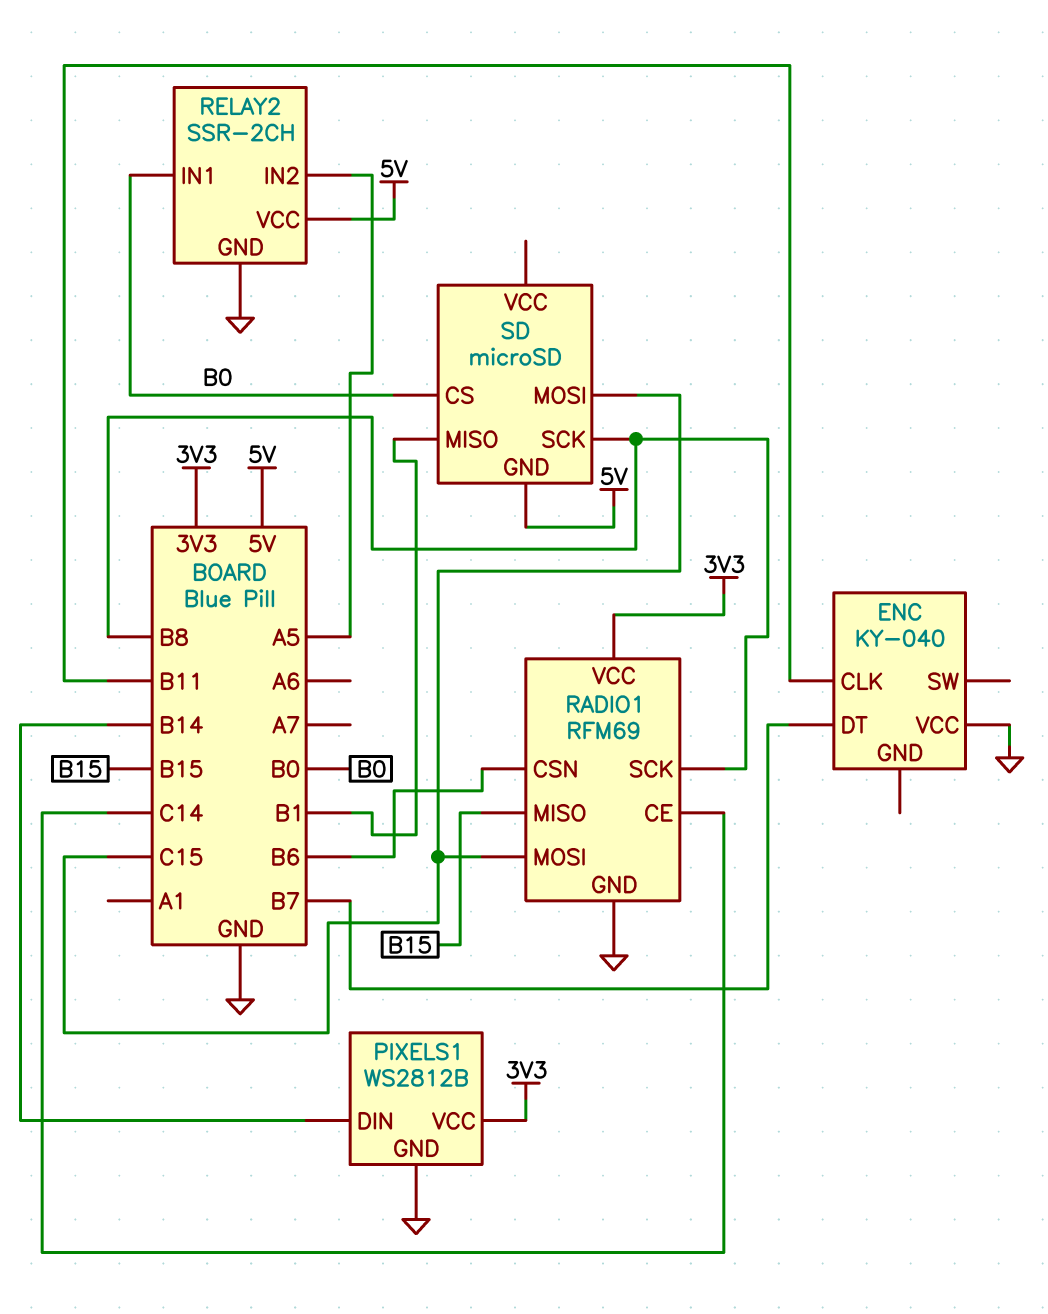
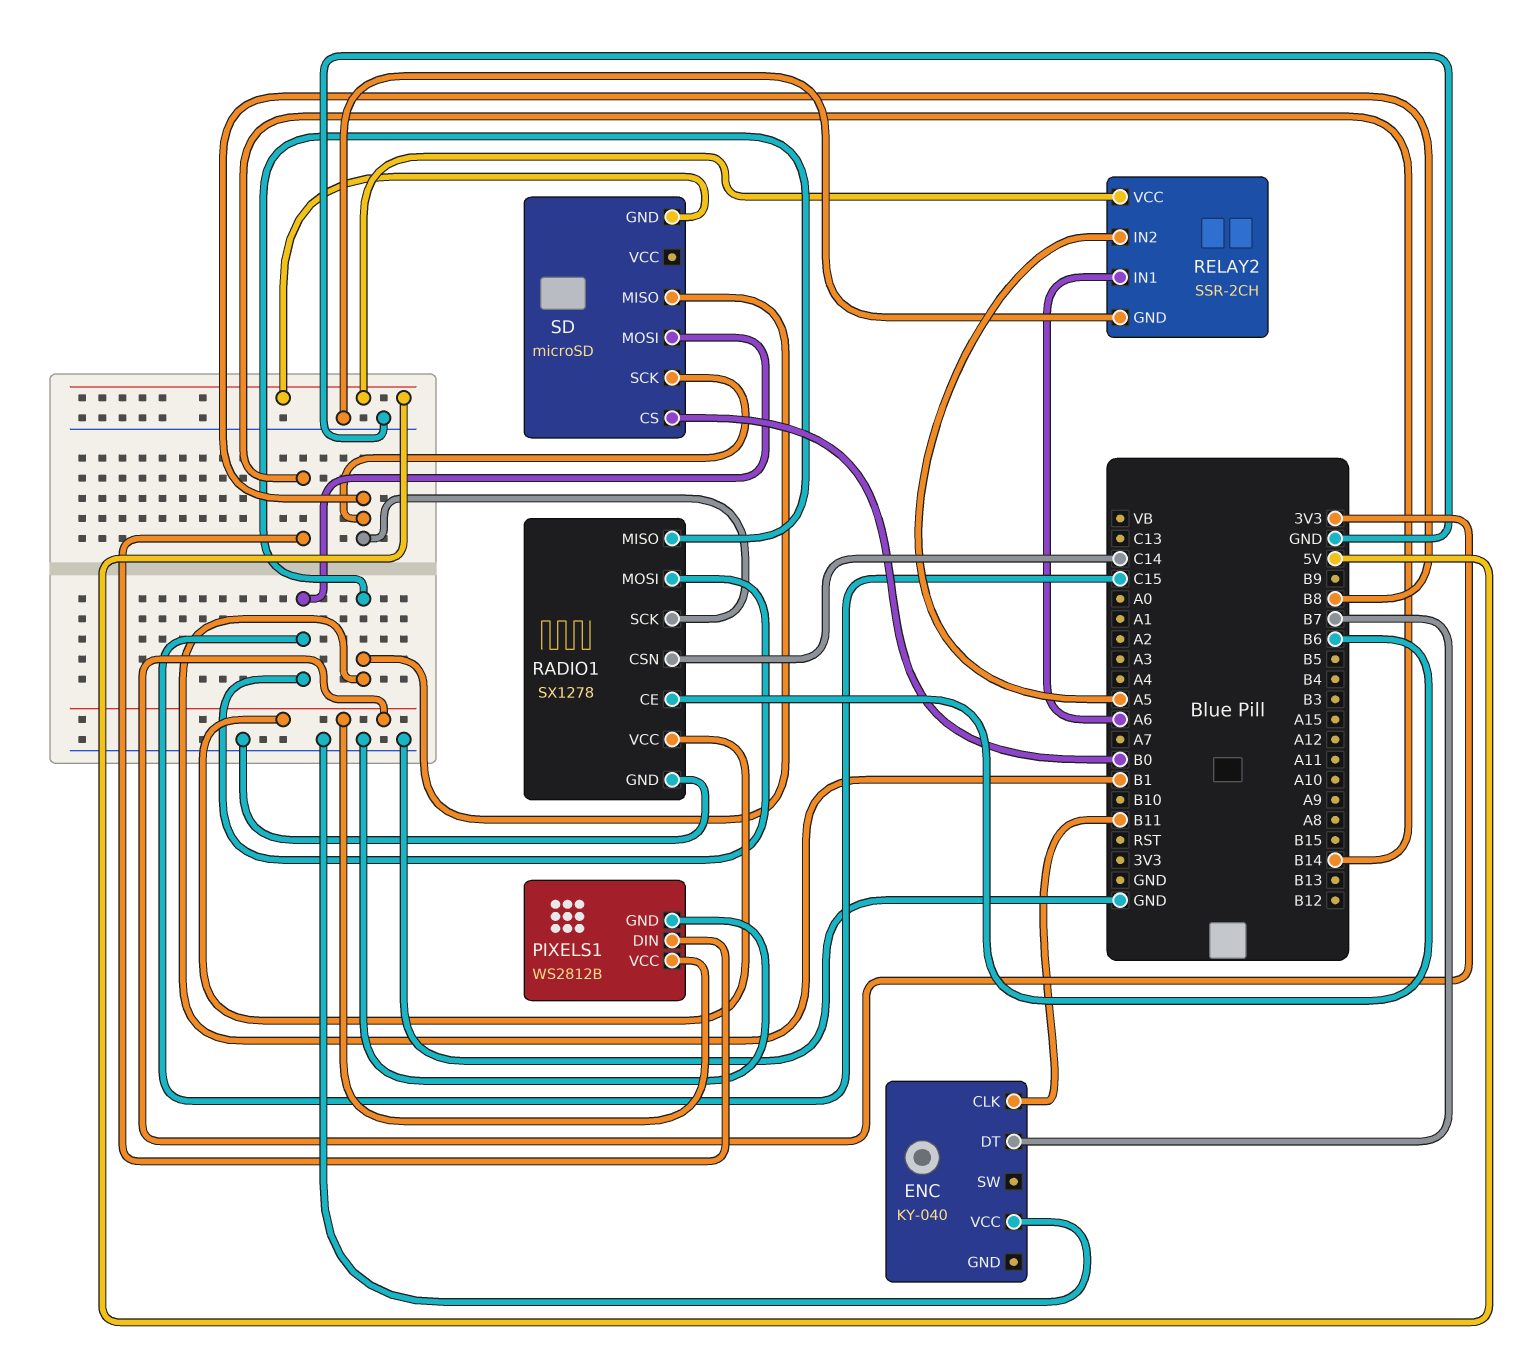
RADIO1: RFM69 -> SX1278
RADIO1 pin CE: C14 -> B6
RADIO1 pin CSN: B6 -> C14
RADIO1 pin MISO: B15 -> B1
RELAY2 pin IN1: B0 -> A6

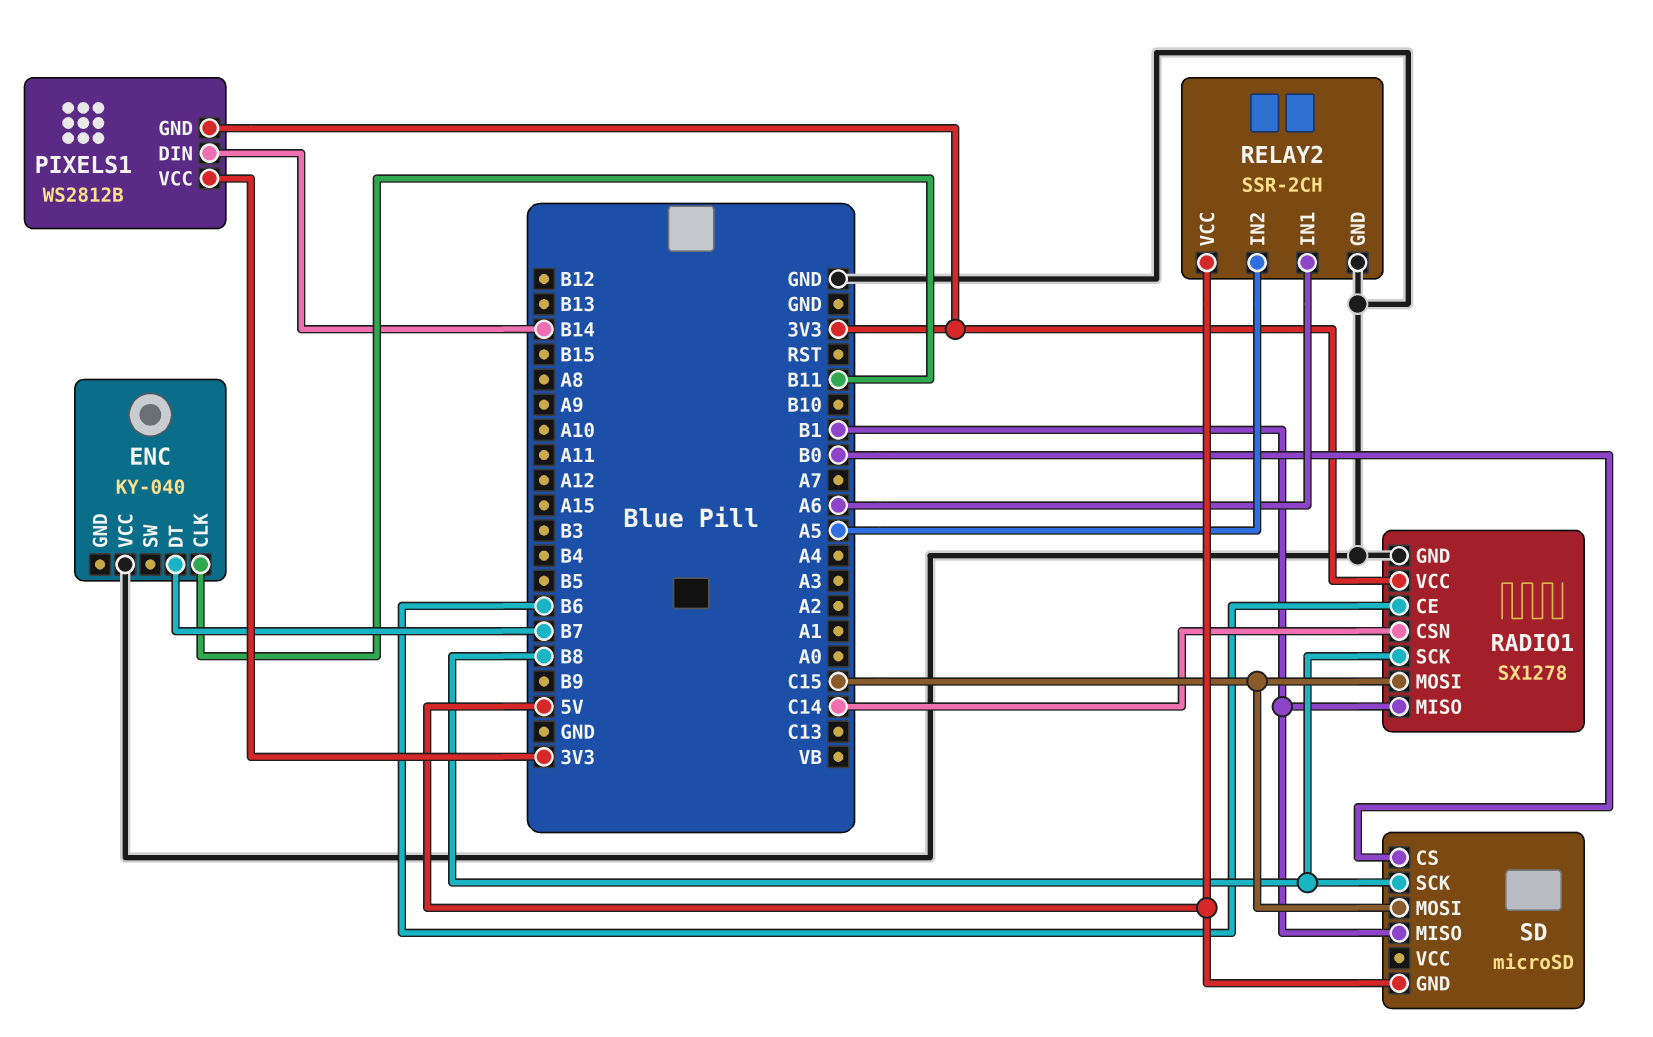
PIXELS1 pin GND: GND -> 3V3

